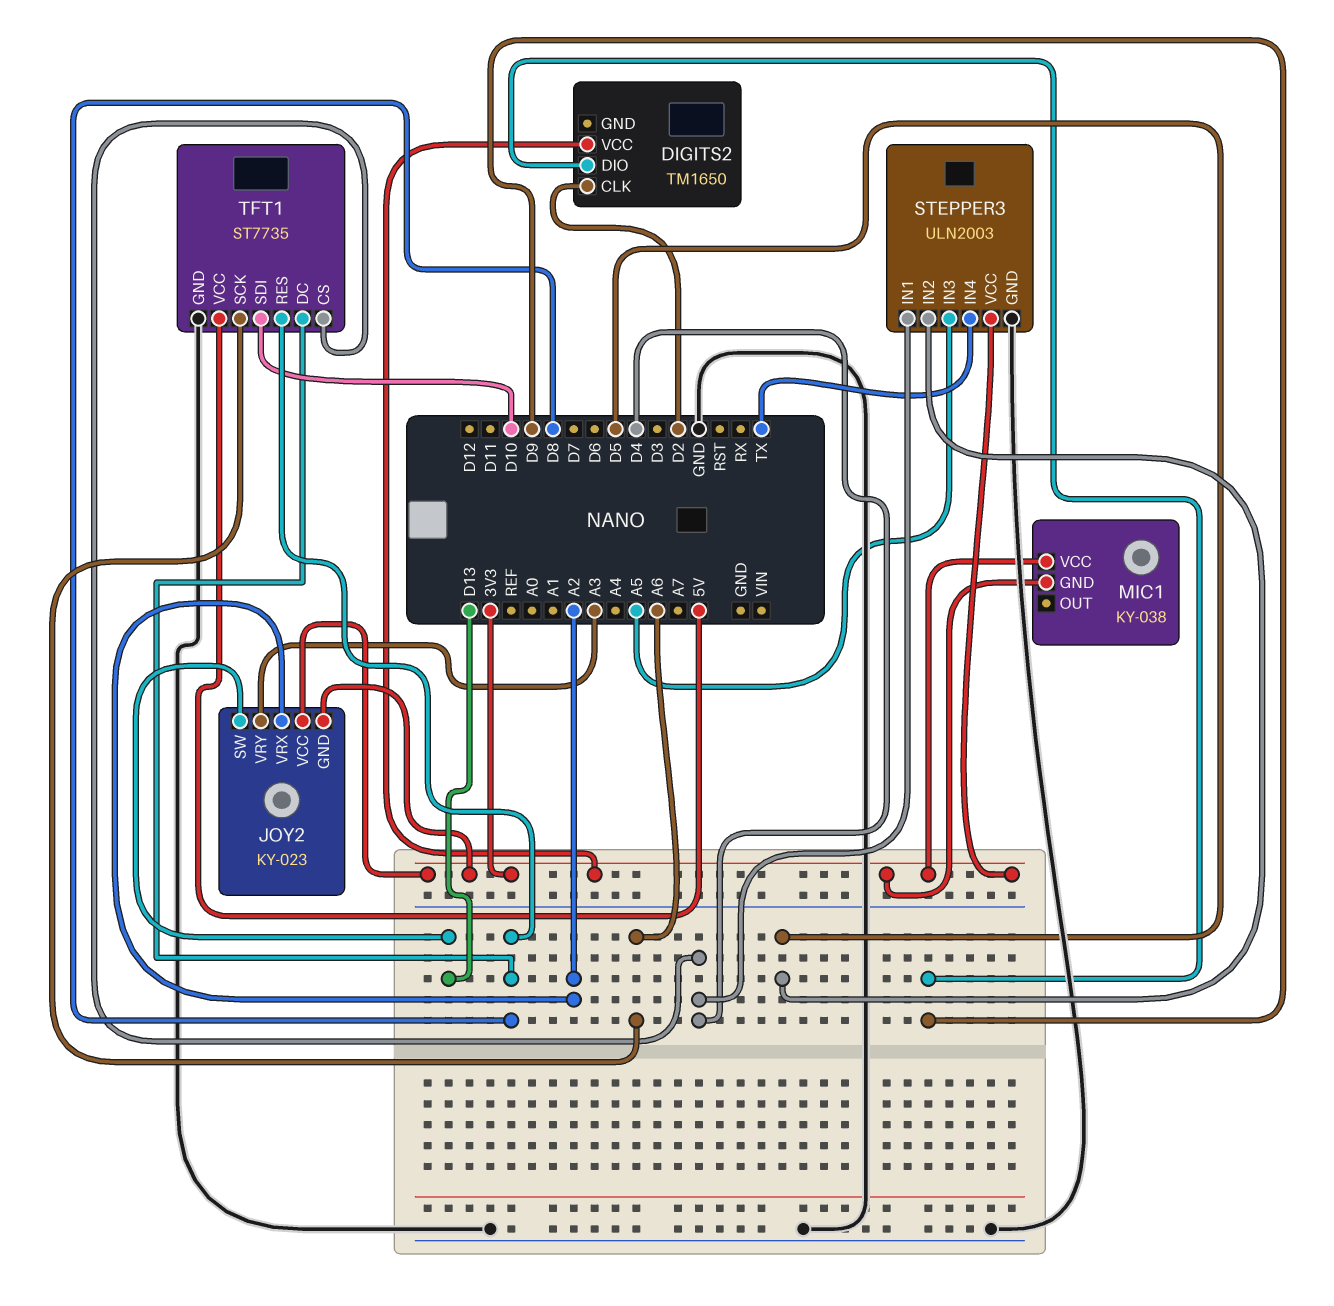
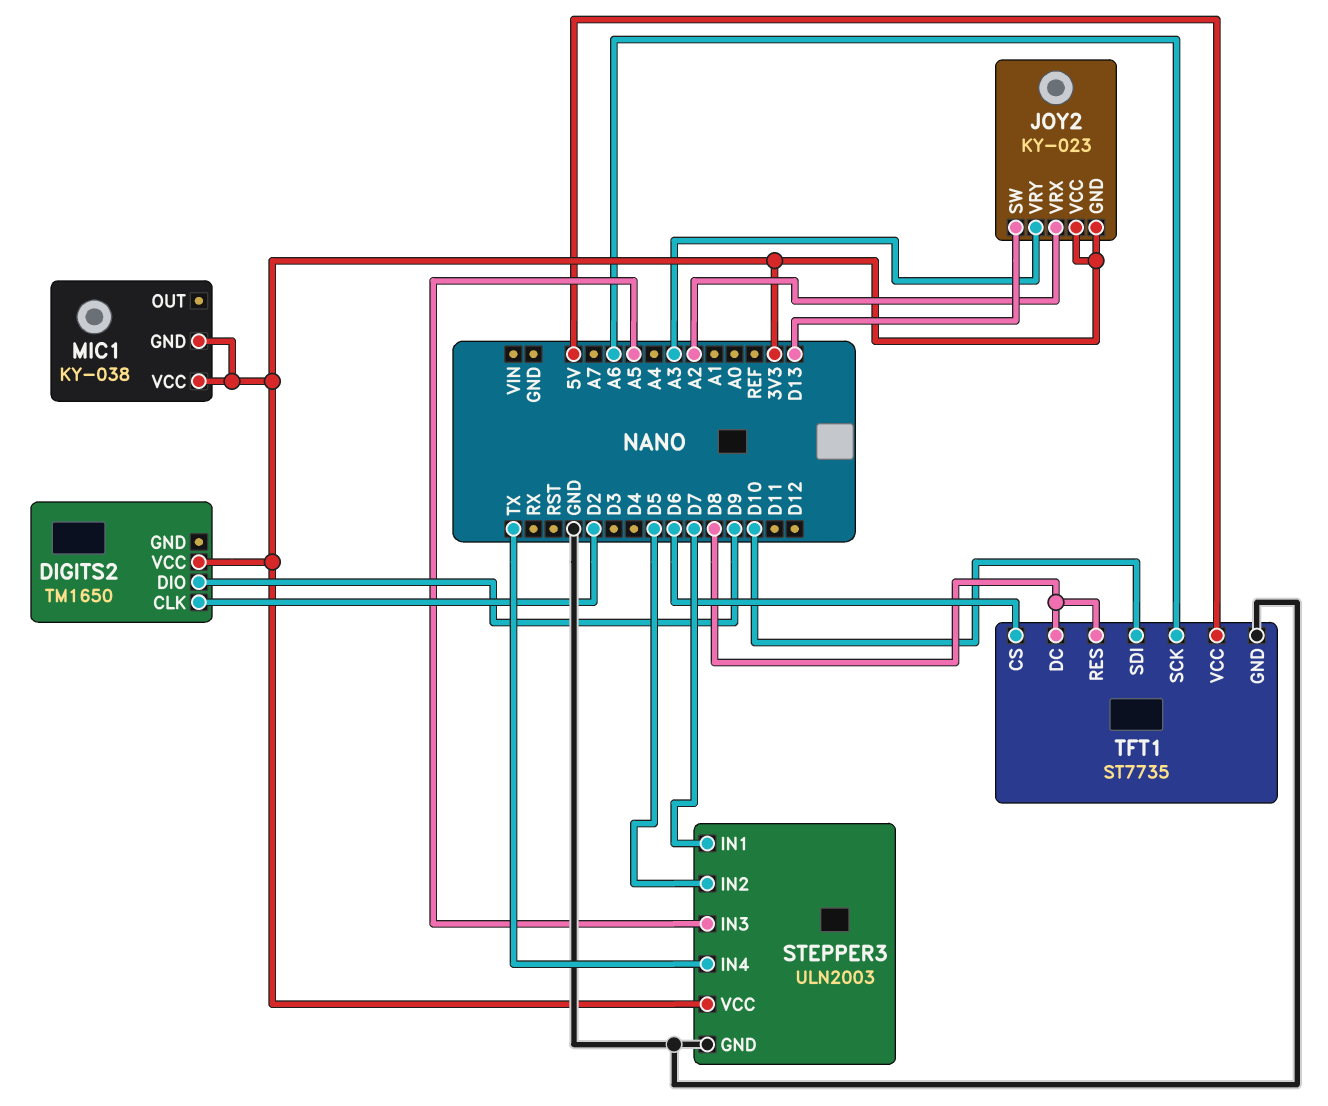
STEPPER3 pin IN1: D4 -> D7
TFT1 pin CS: D4 -> D6

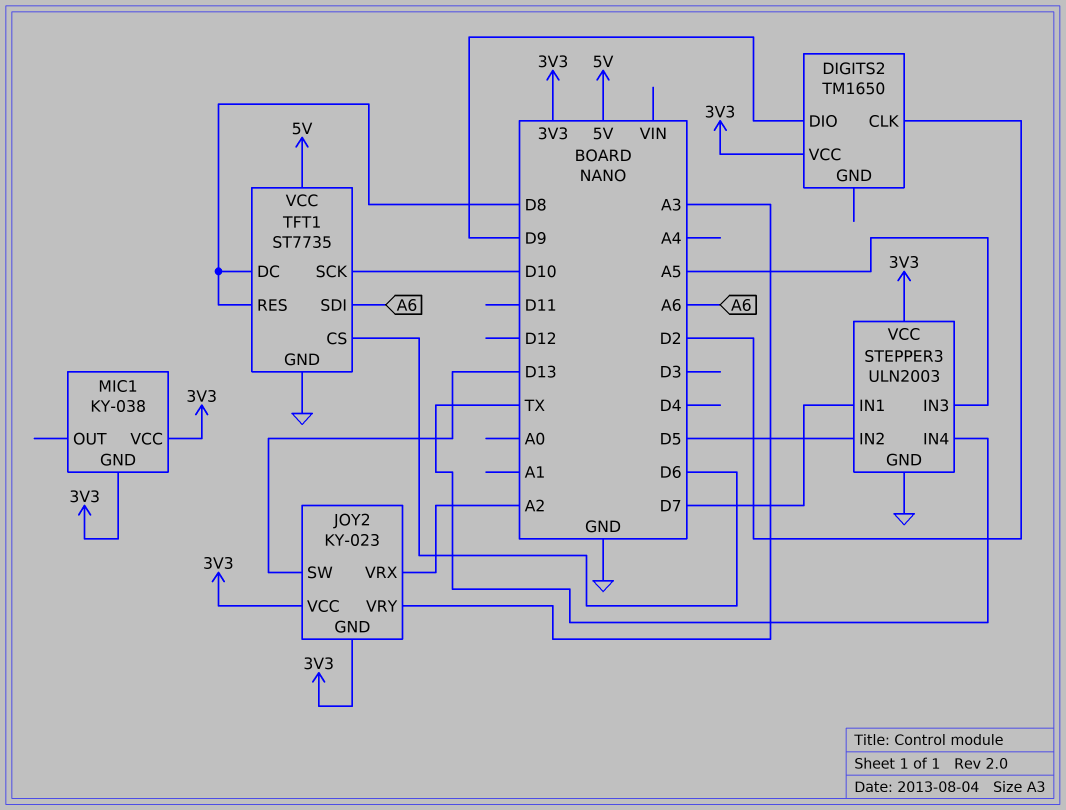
TFT1 pin SCK: A6 -> D10
TFT1 pin SDI: D10 -> A6

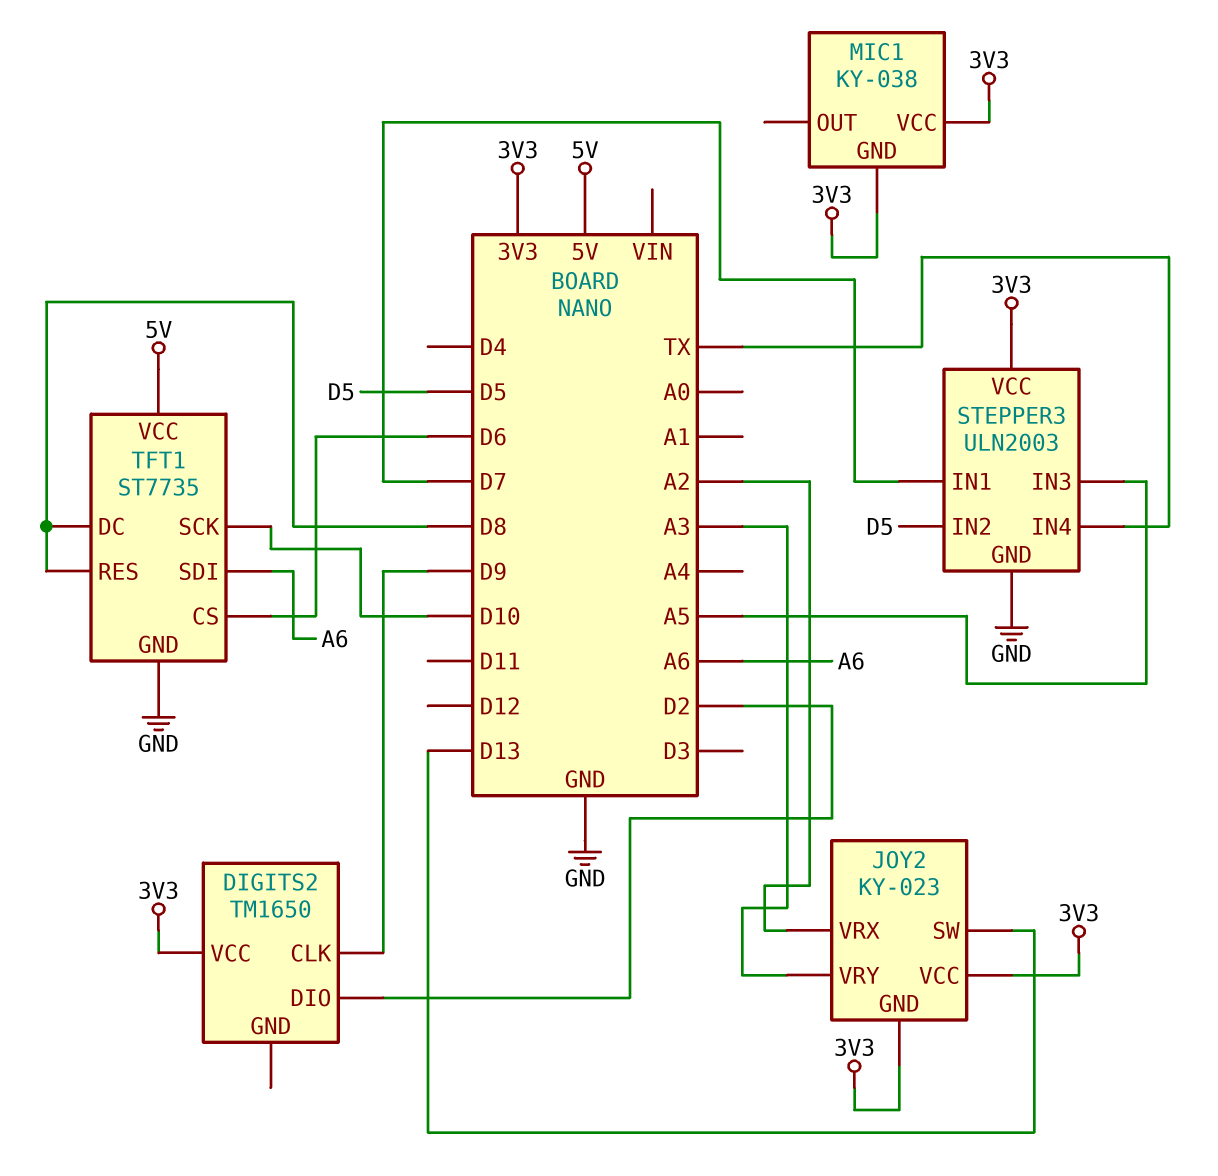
DIGITS2 pin CLK: D2 -> D9
DIGITS2 pin DIO: D9 -> D2

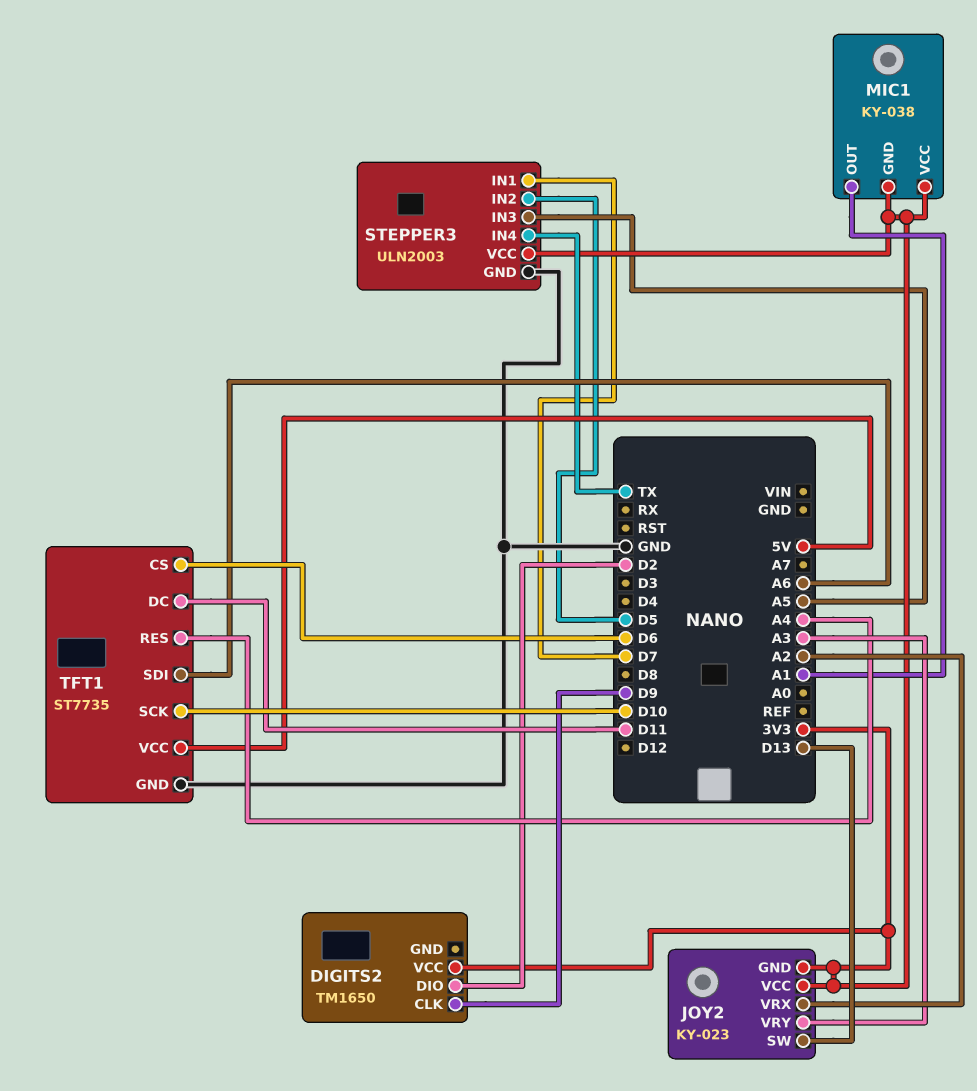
MIC1 pin OUT: none -> A1
TFT1 pin DC: D8 -> D11
TFT1 pin RES: D8 -> A4

